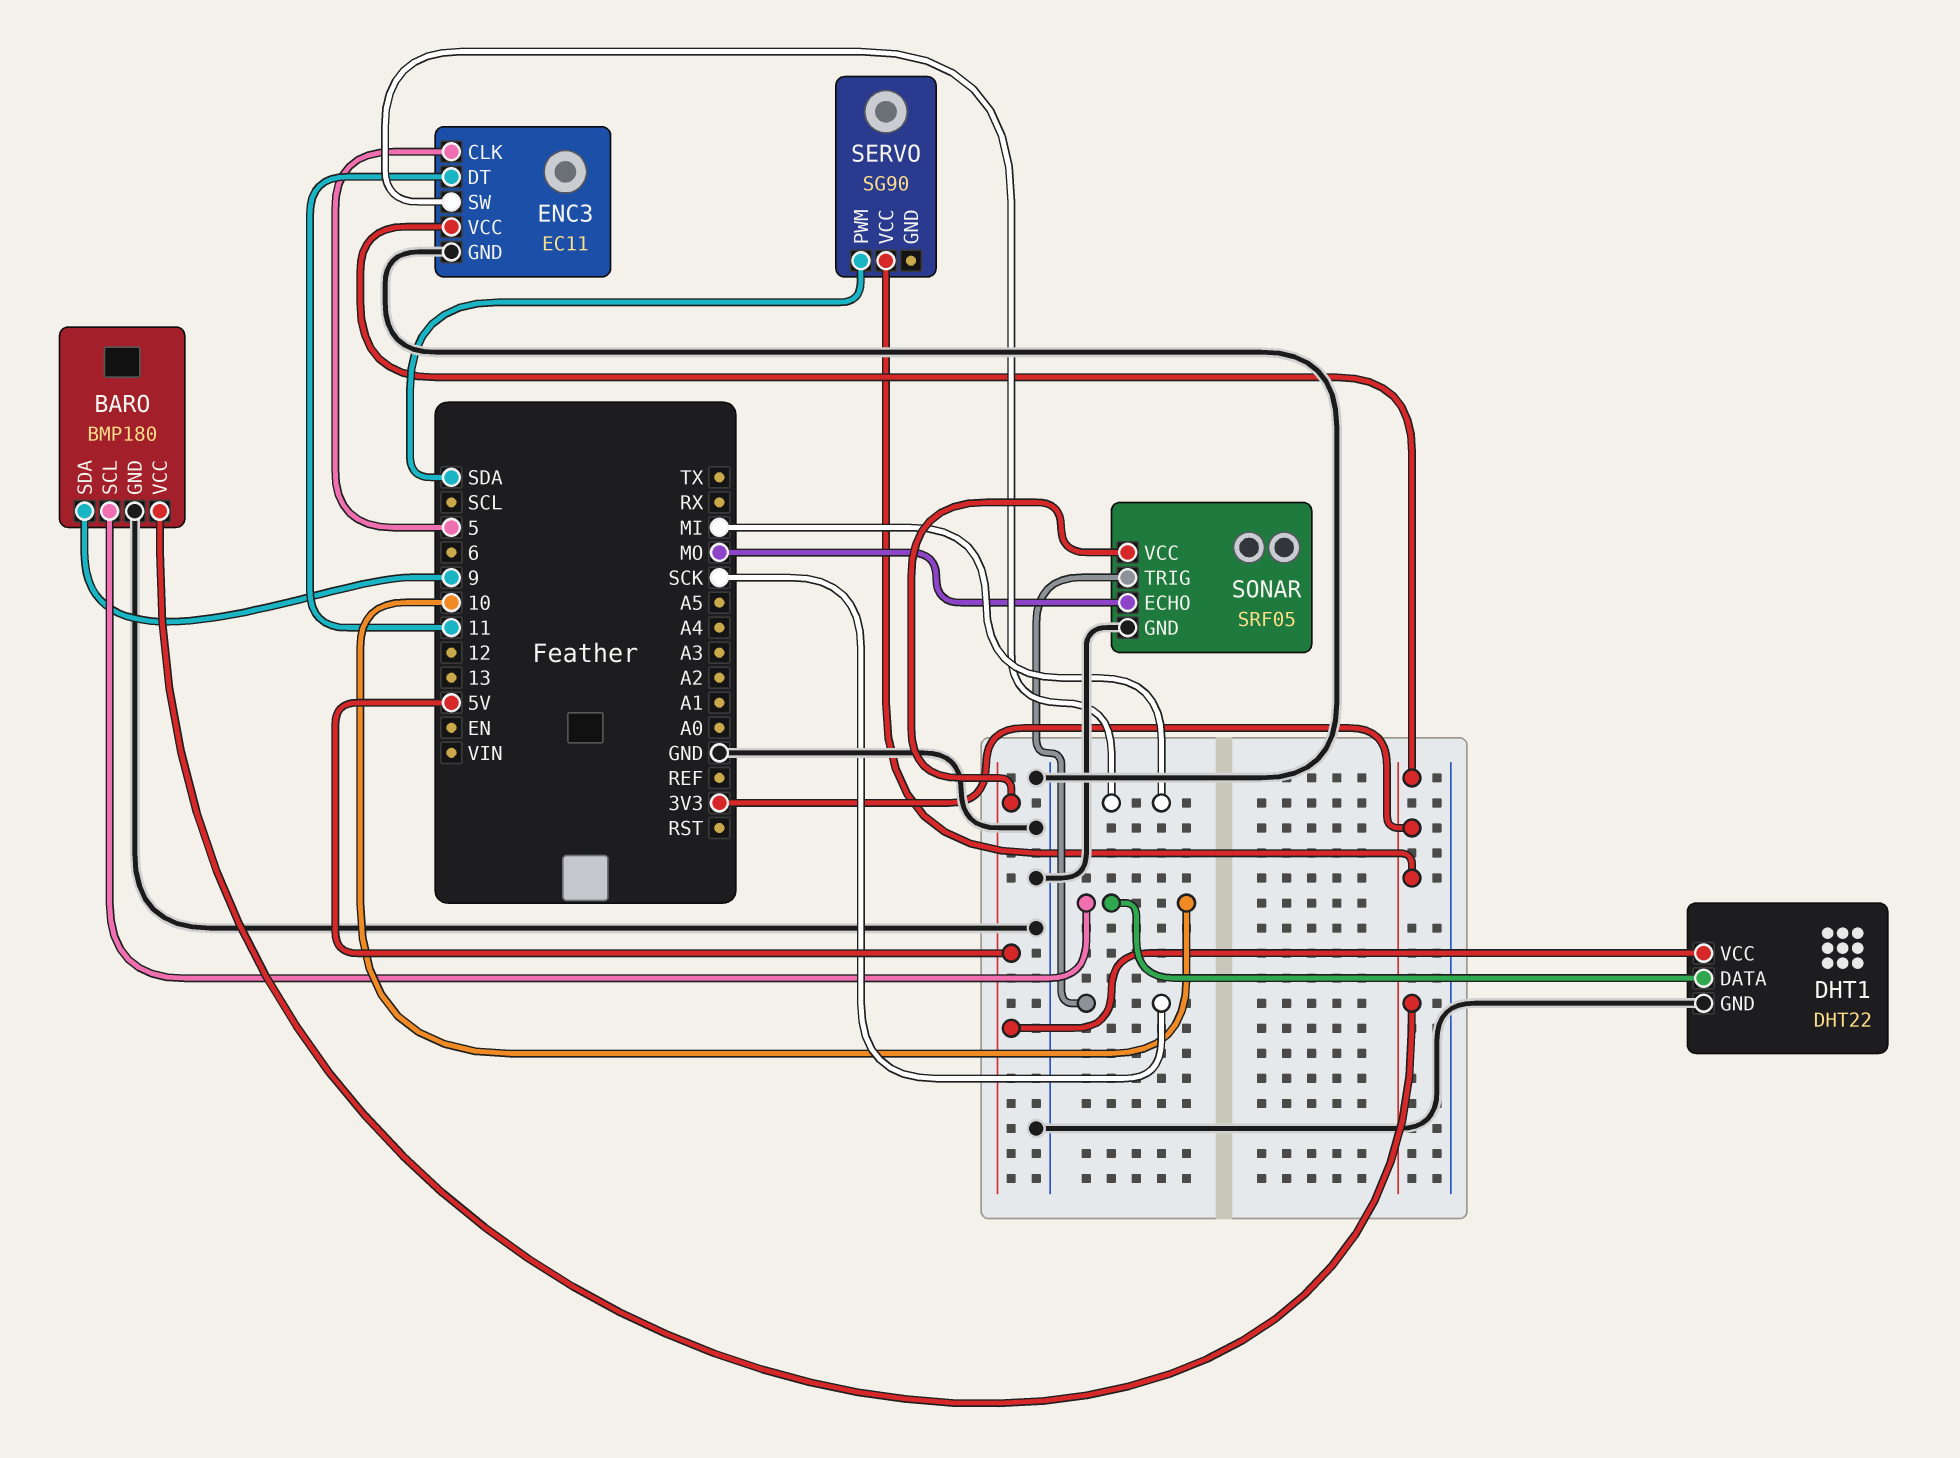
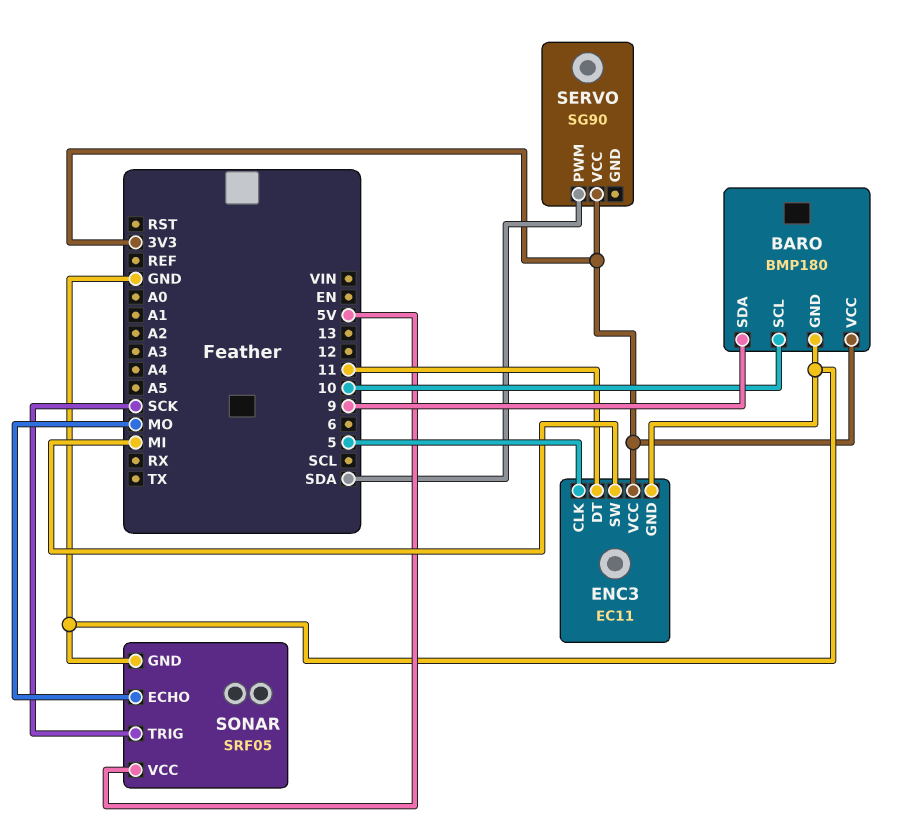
DHT1: DHT22 -> none
DHT1 pin DATA: 10 -> none
DHT1 pin GND: GND -> none
DHT1 pin VCC: 5V -> none

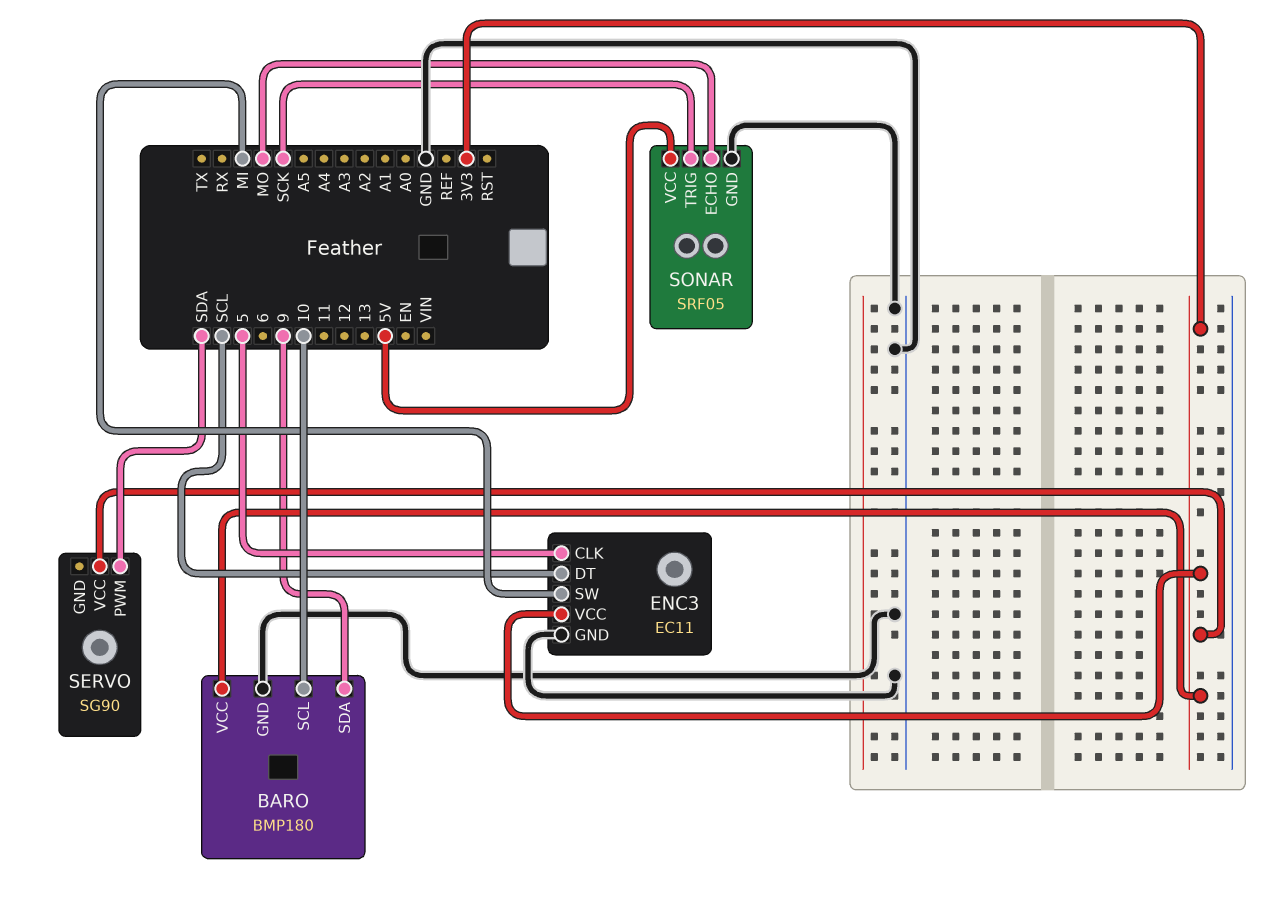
ENC3 pin DT: 11 -> SCL

